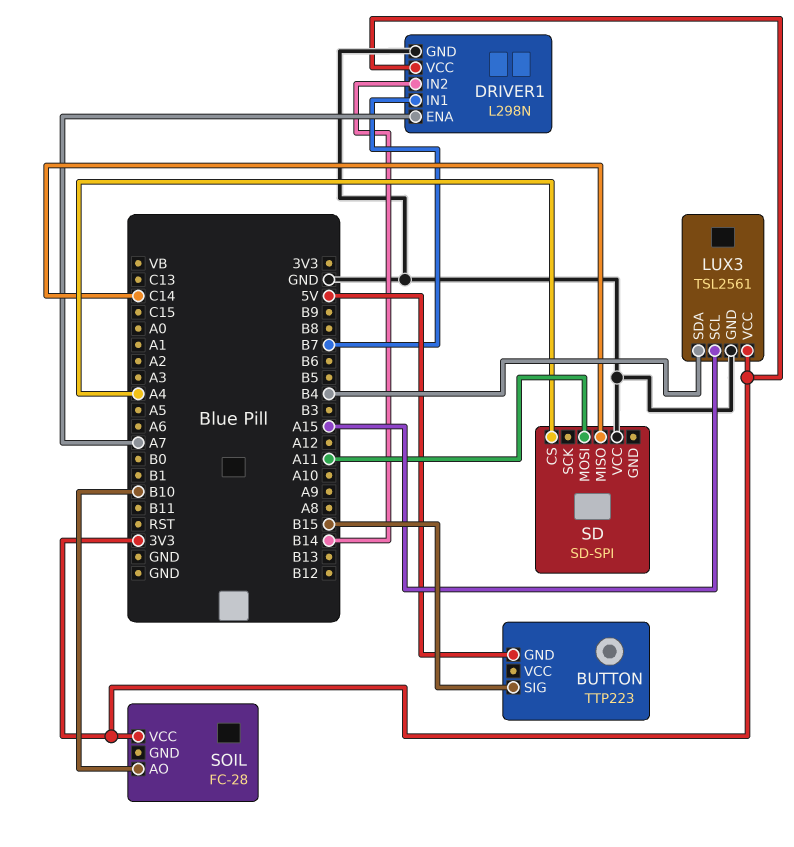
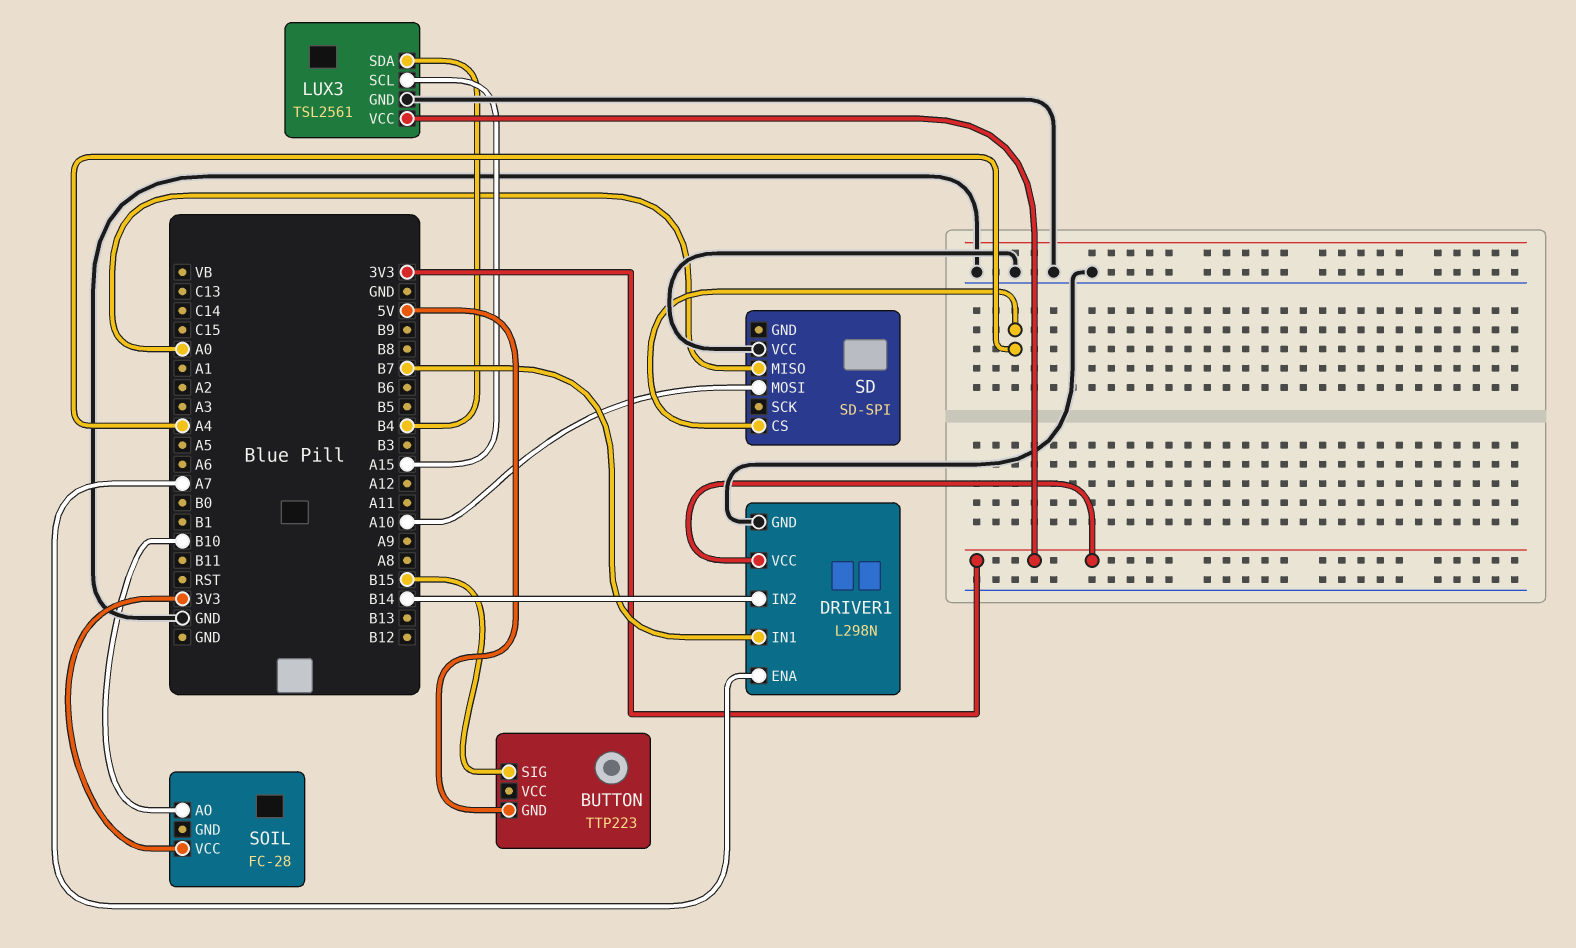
SD pin MISO: C14 -> A0
SD pin MOSI: A11 -> A10

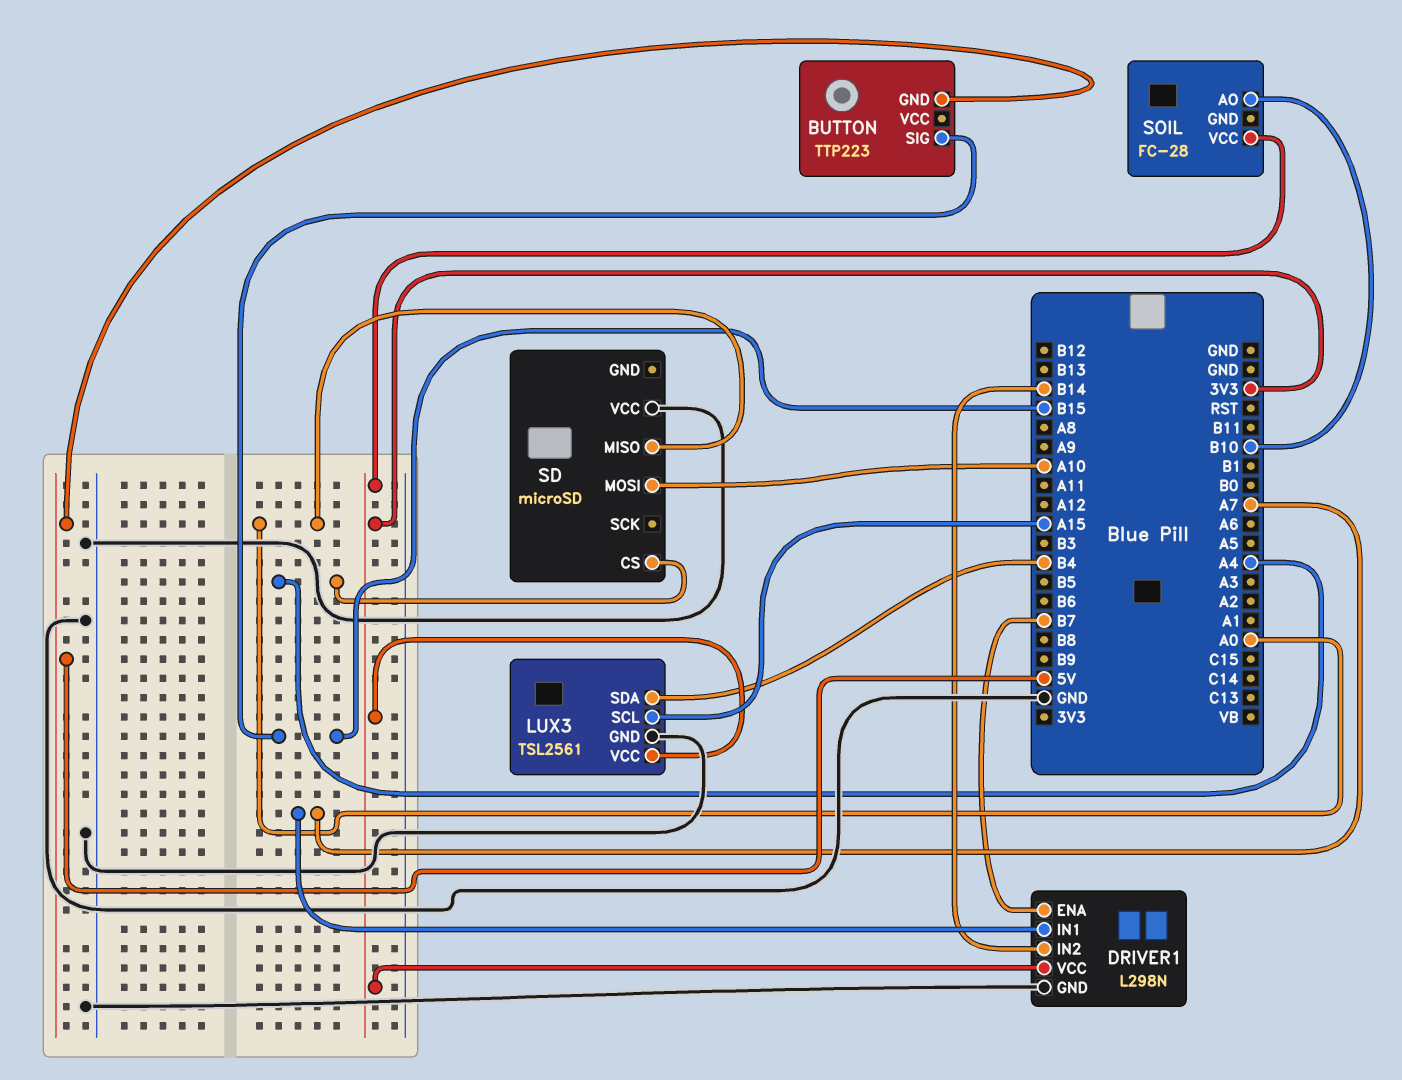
DRIVER1 pin ENA: A7 -> B7
DRIVER1 pin IN1: B7 -> A7
SD: SD-SPI -> microSD

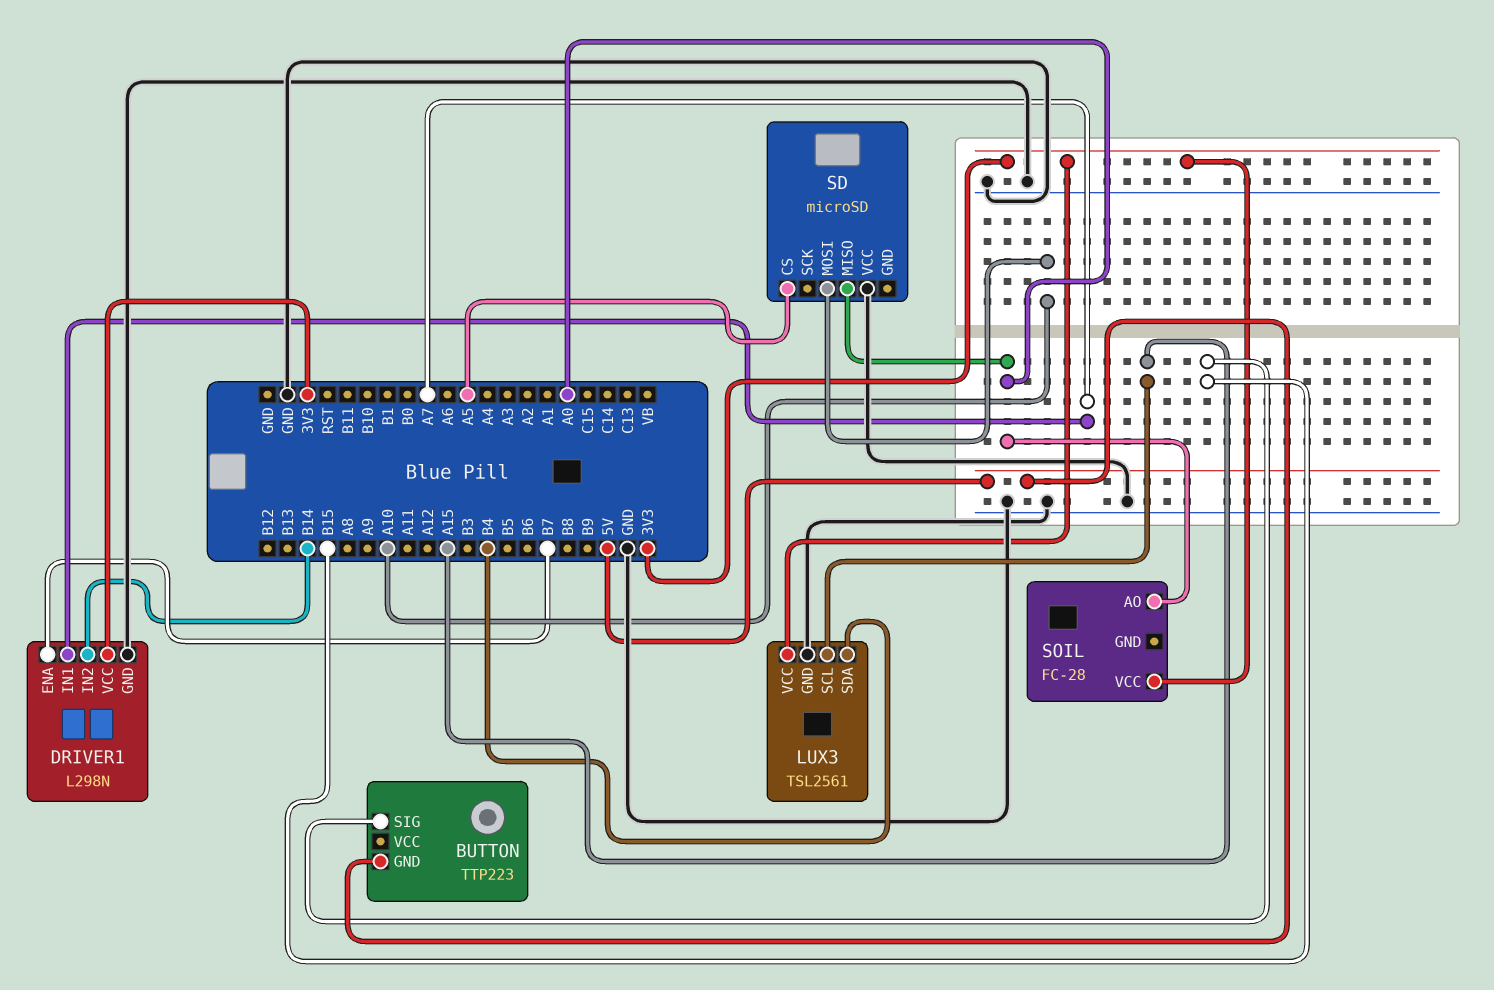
SD pin CS: A4 -> A5
SOIL pin AO: B10 -> A0

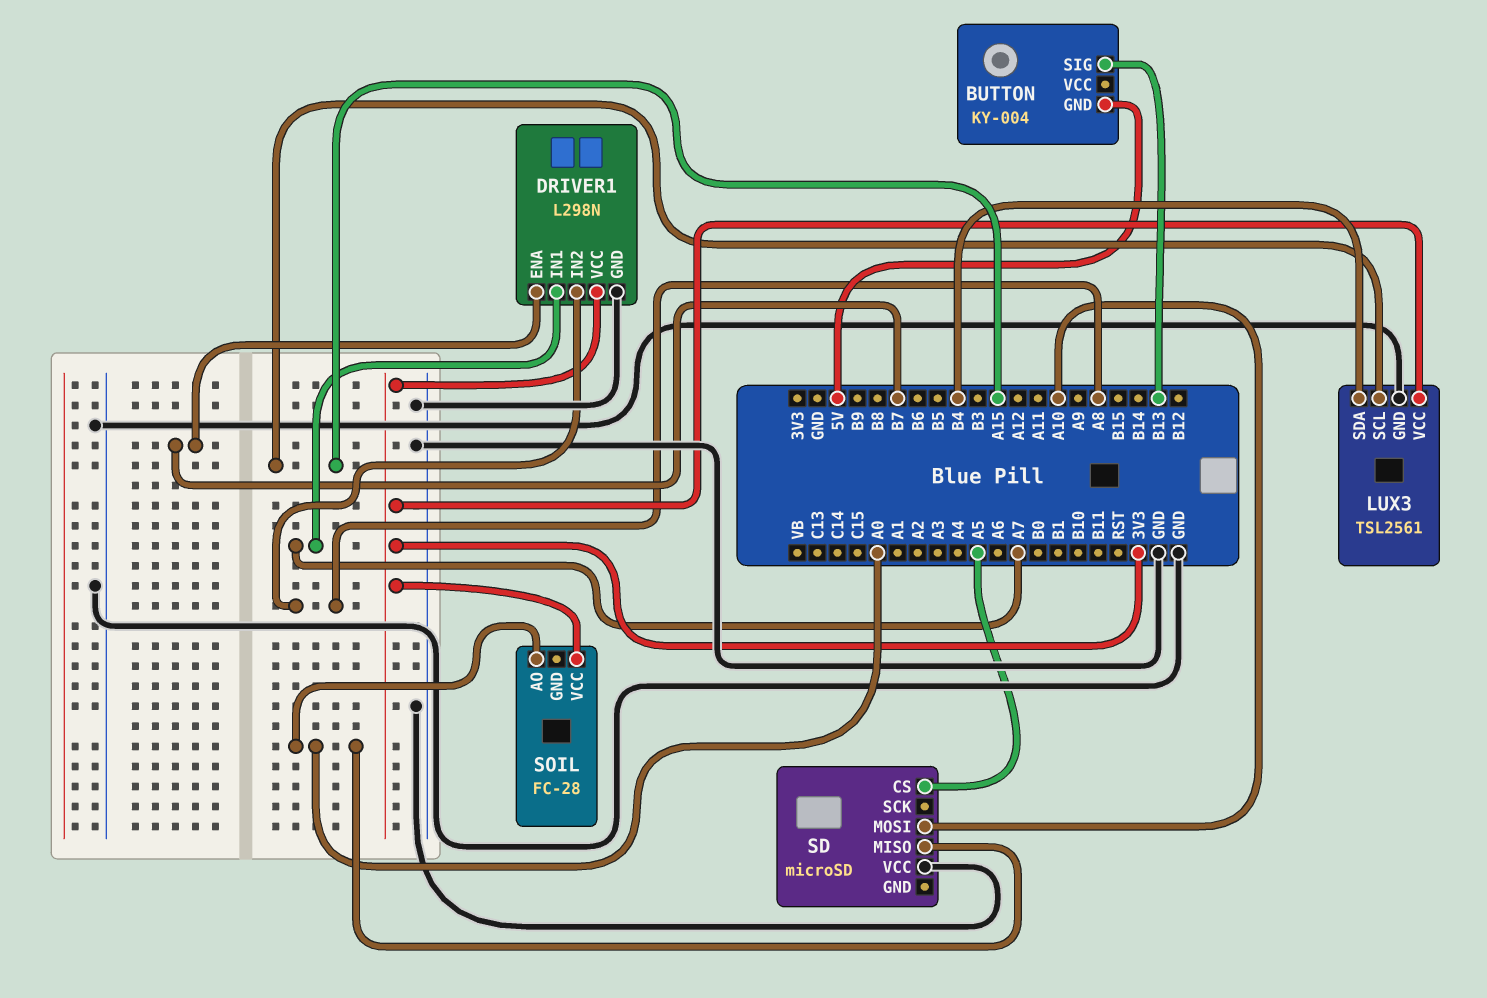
BUTTON: TTP223 -> KY-004
BUTTON pin SIG: B15 -> B13
DRIVER1 pin IN2: B14 -> A8

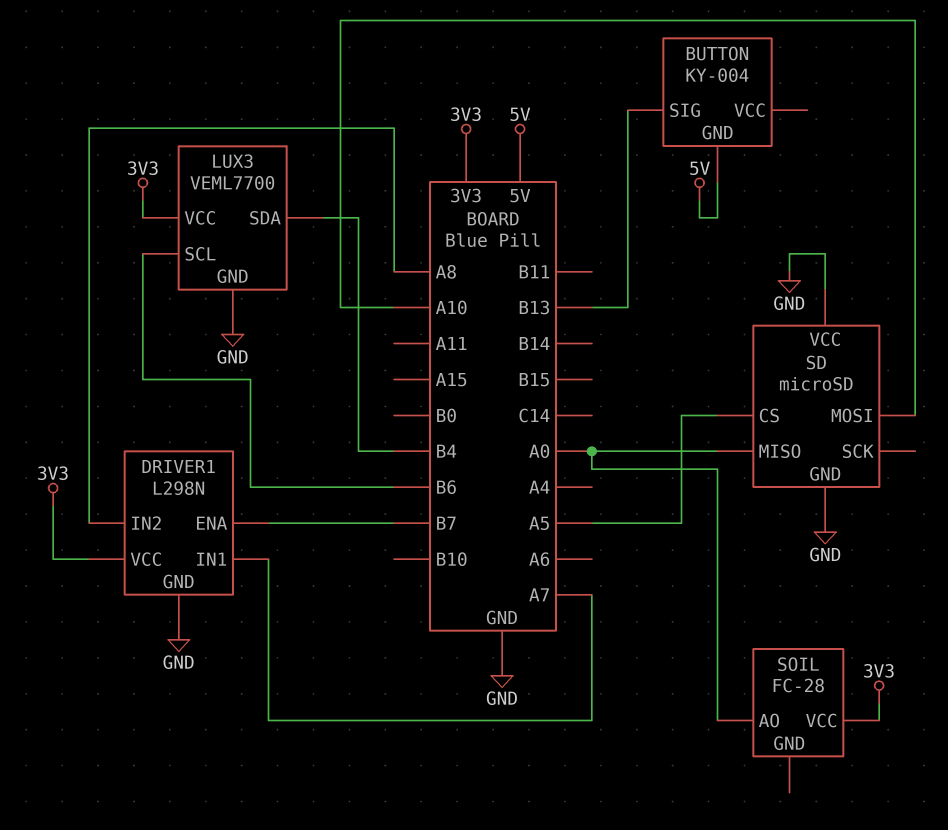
LUX3: TSL2561 -> VEML7700
LUX3 pin SCL: A15 -> B6
SD pin GND: none -> GND

